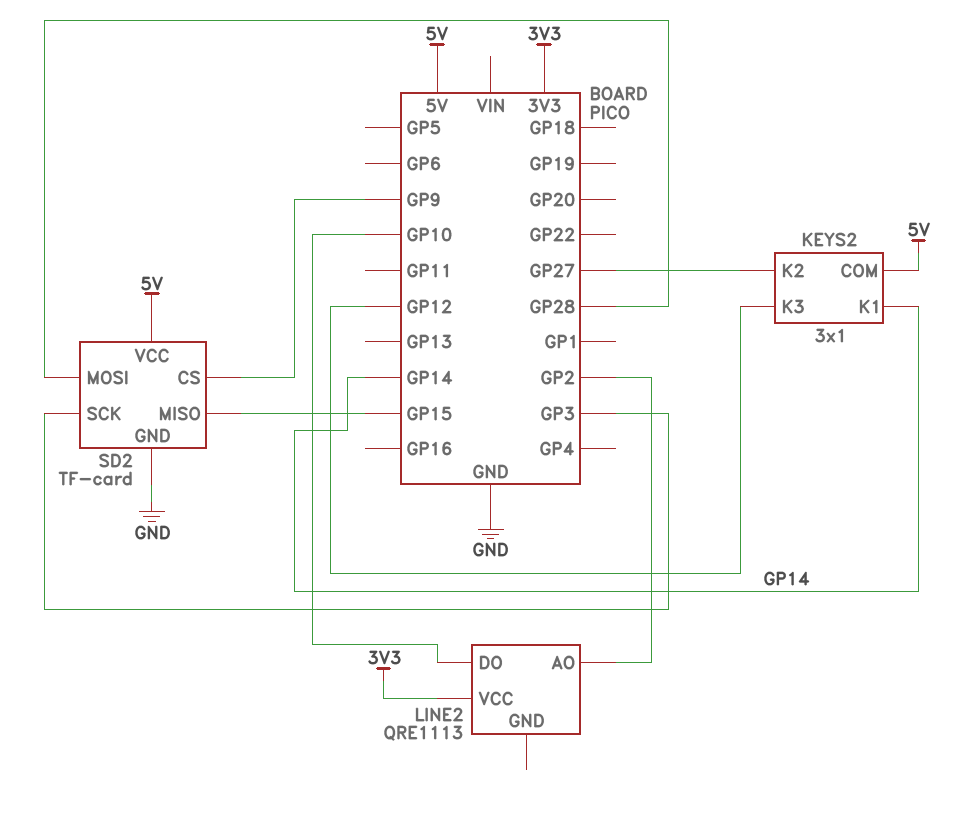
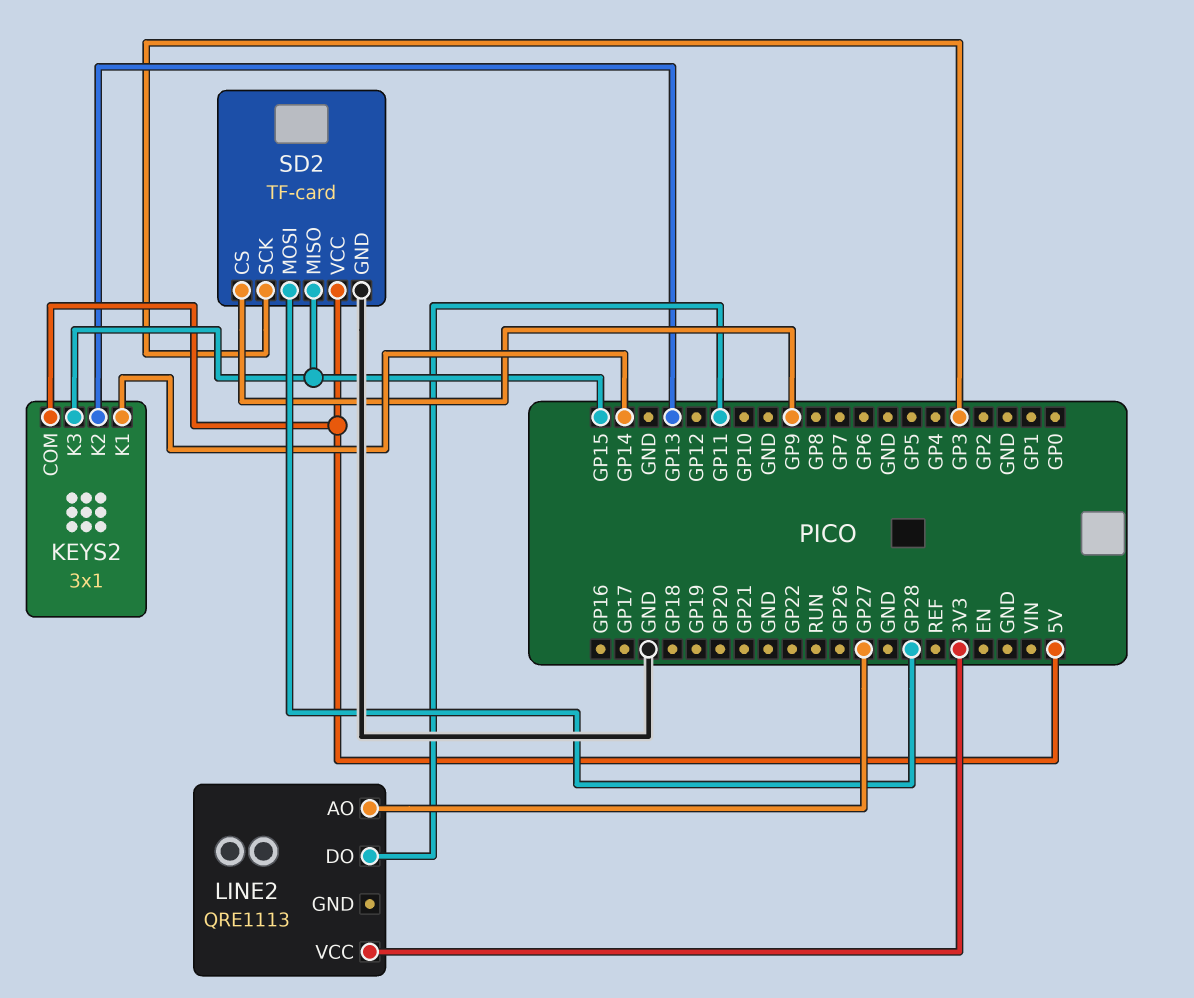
KEYS2 pin K2: GP27 -> GP13
KEYS2 pin K3: GP12 -> GP15
LINE2 pin AO: GP2 -> GP27
LINE2 pin DO: GP10 -> GP11

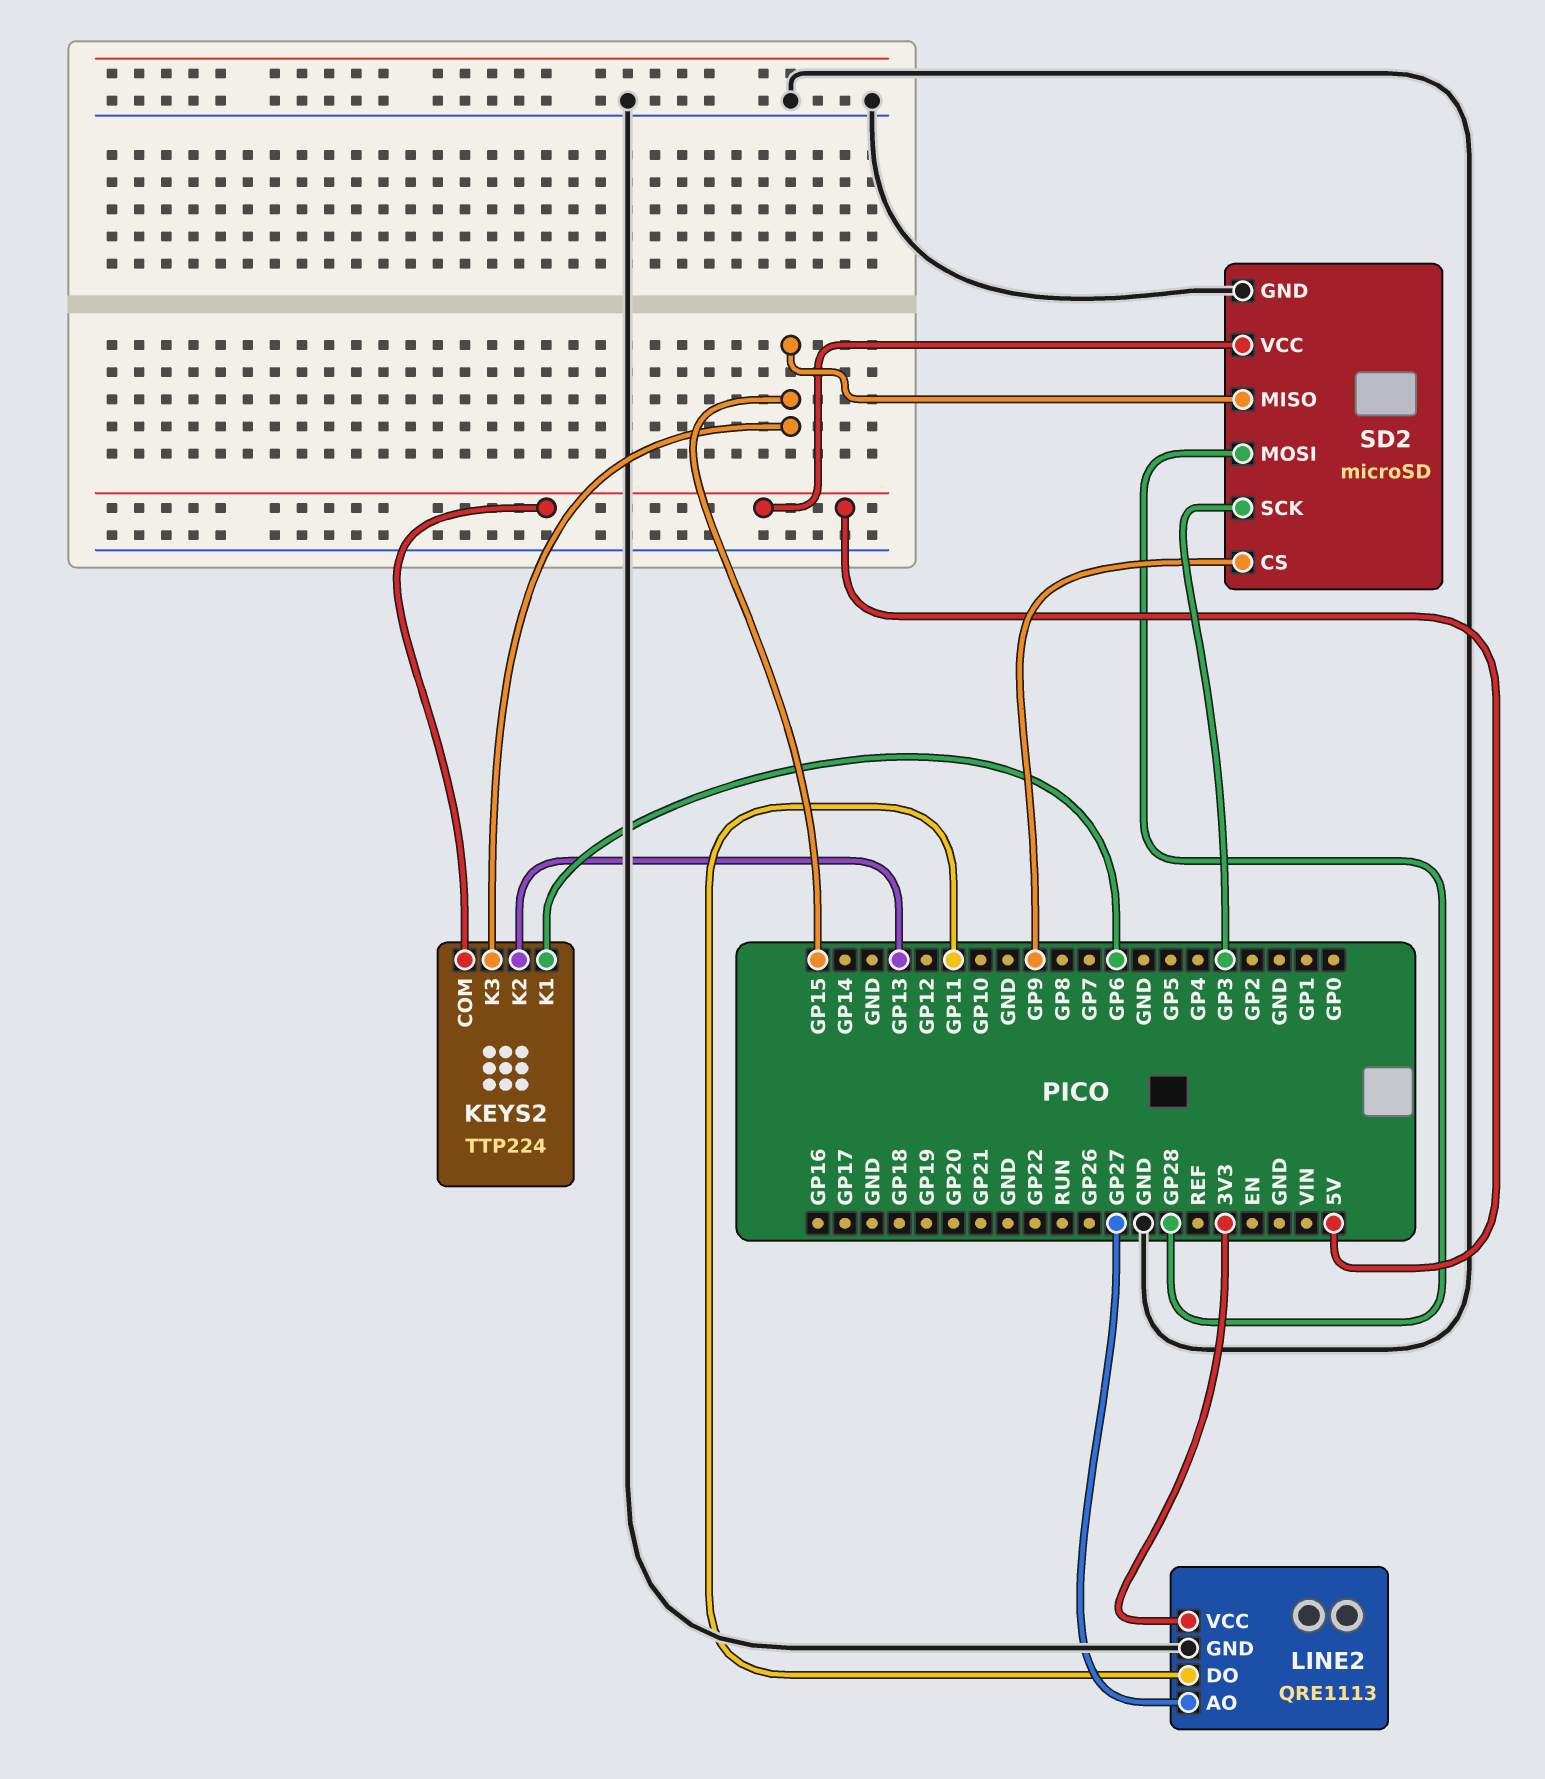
KEYS2: 3x1 -> TTP224
KEYS2 pin K1: GP14 -> GP6
LINE2 pin GND: none -> GND
SD2: TF-card -> microSD

